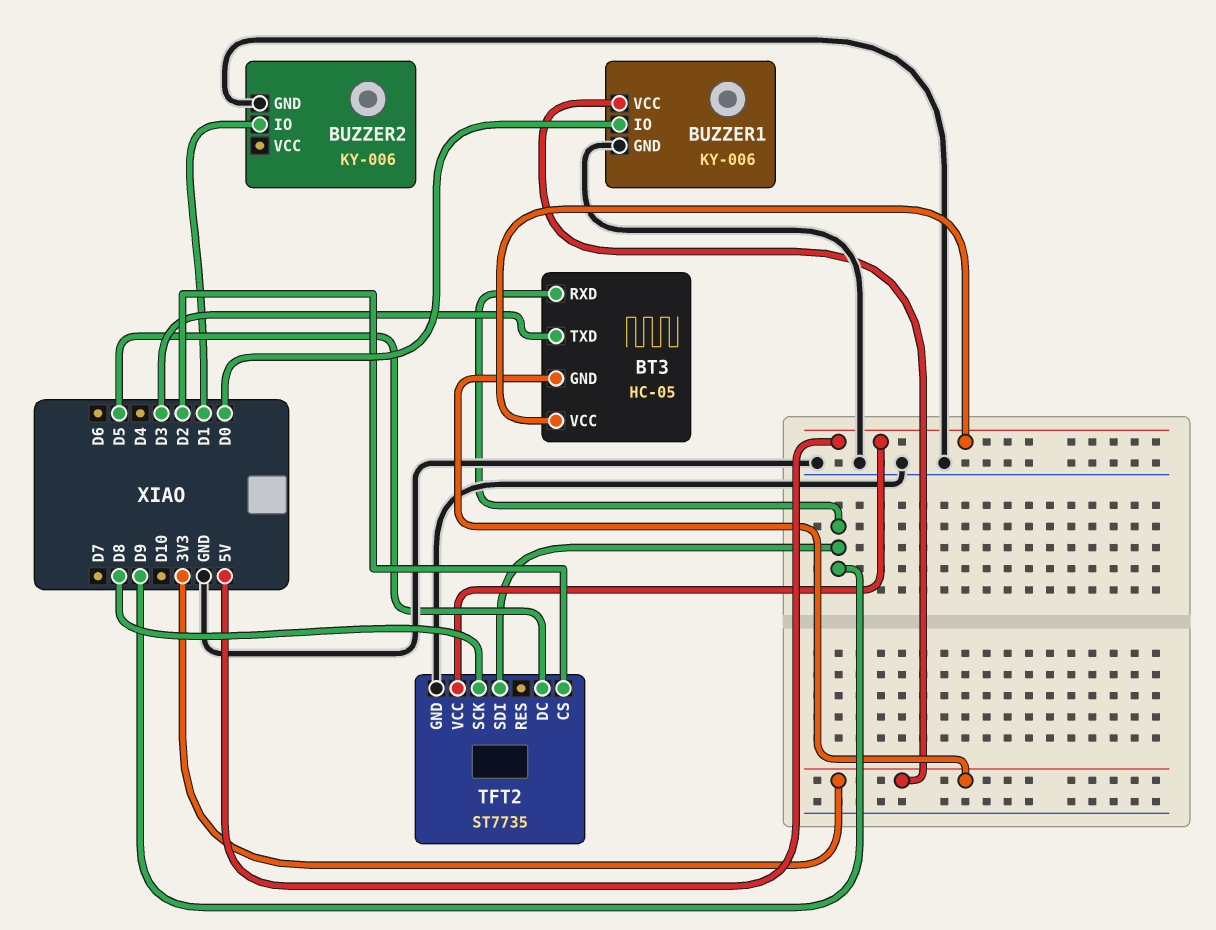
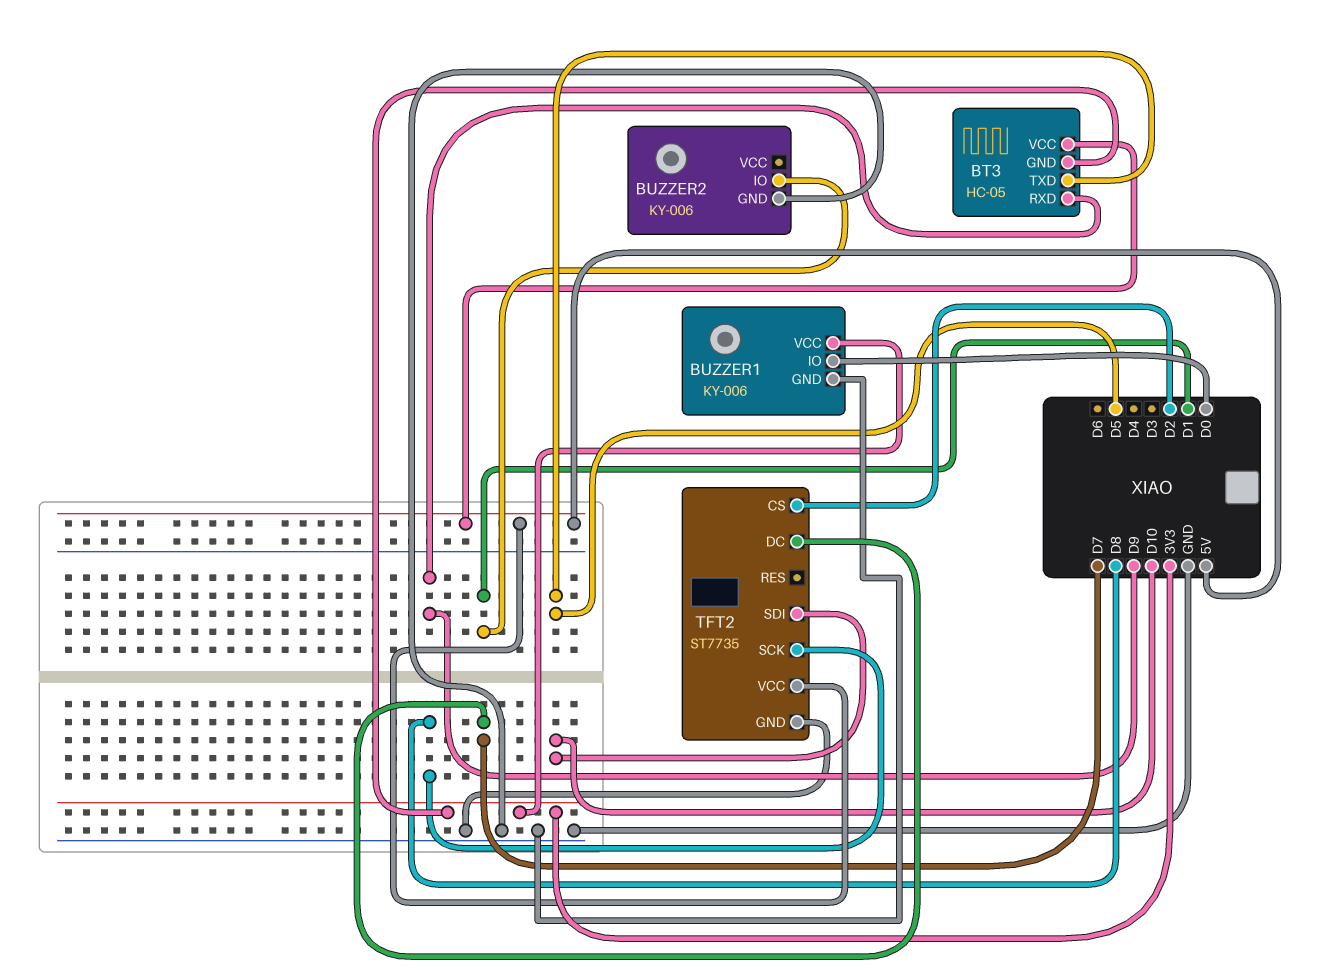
BT3 pin TXD: D3 -> D5
TFT2 pin DC: D5 -> D7
TFT2 pin SDI: D9 -> D10

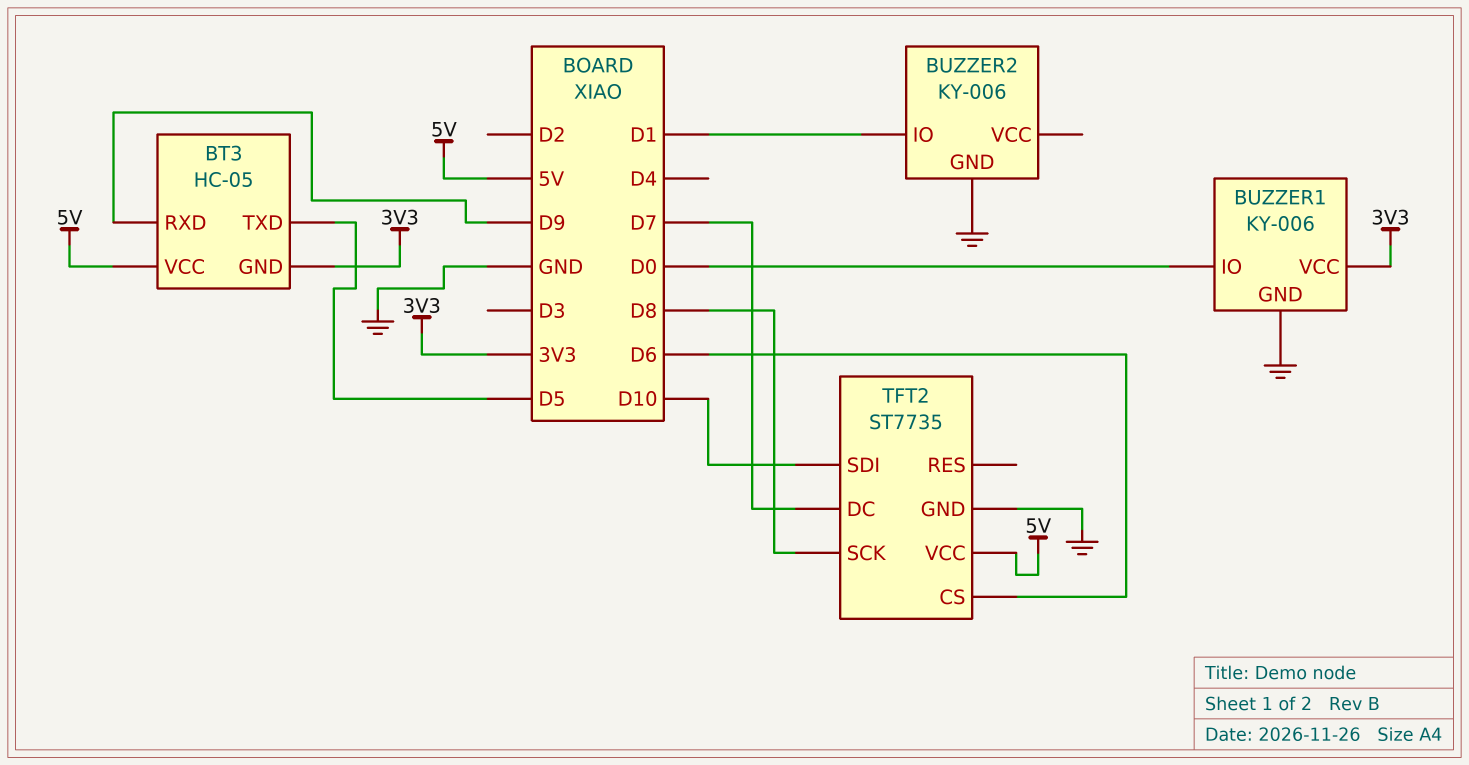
TFT2 pin CS: D2 -> D6

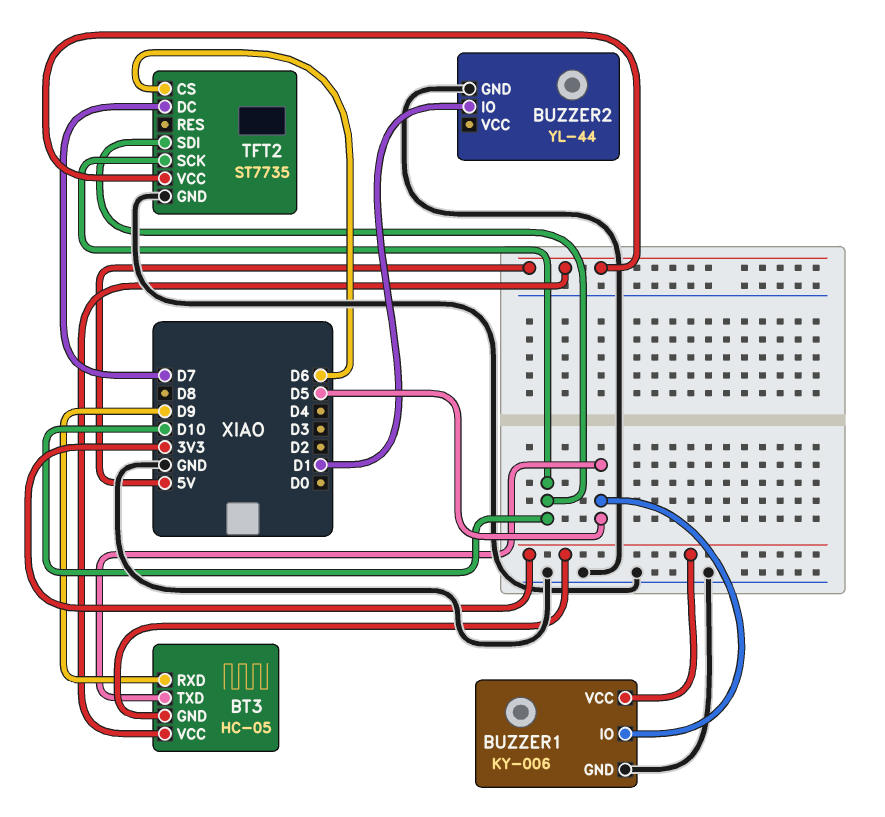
BUZZER1 pin IO: D0 -> D5
BUZZER2: KY-006 -> YL-44
TFT2 pin SCK: D8 -> D10

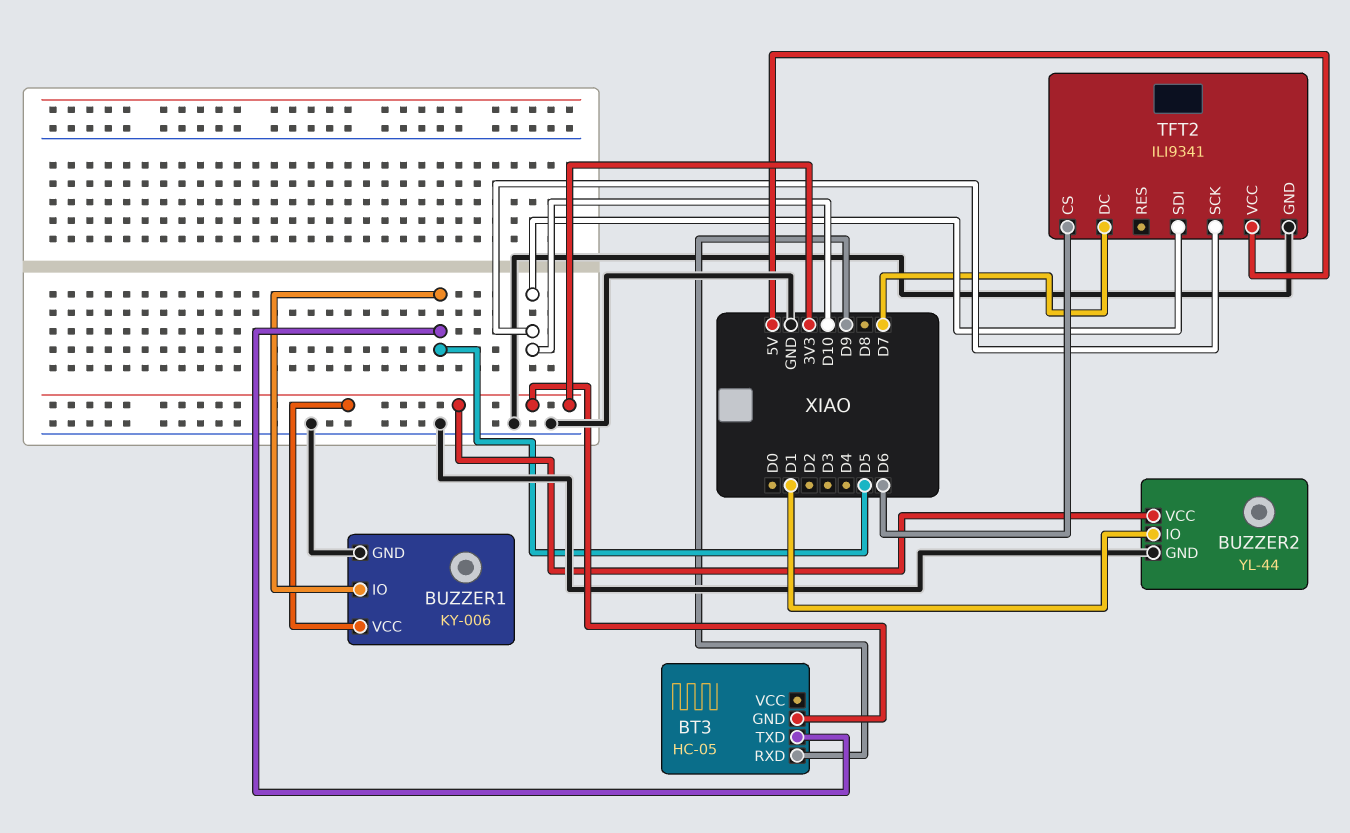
BT3 pin VCC: 5V -> none
BUZZER2 pin VCC: none -> 3V3
TFT2: ST7735 -> ILI9341

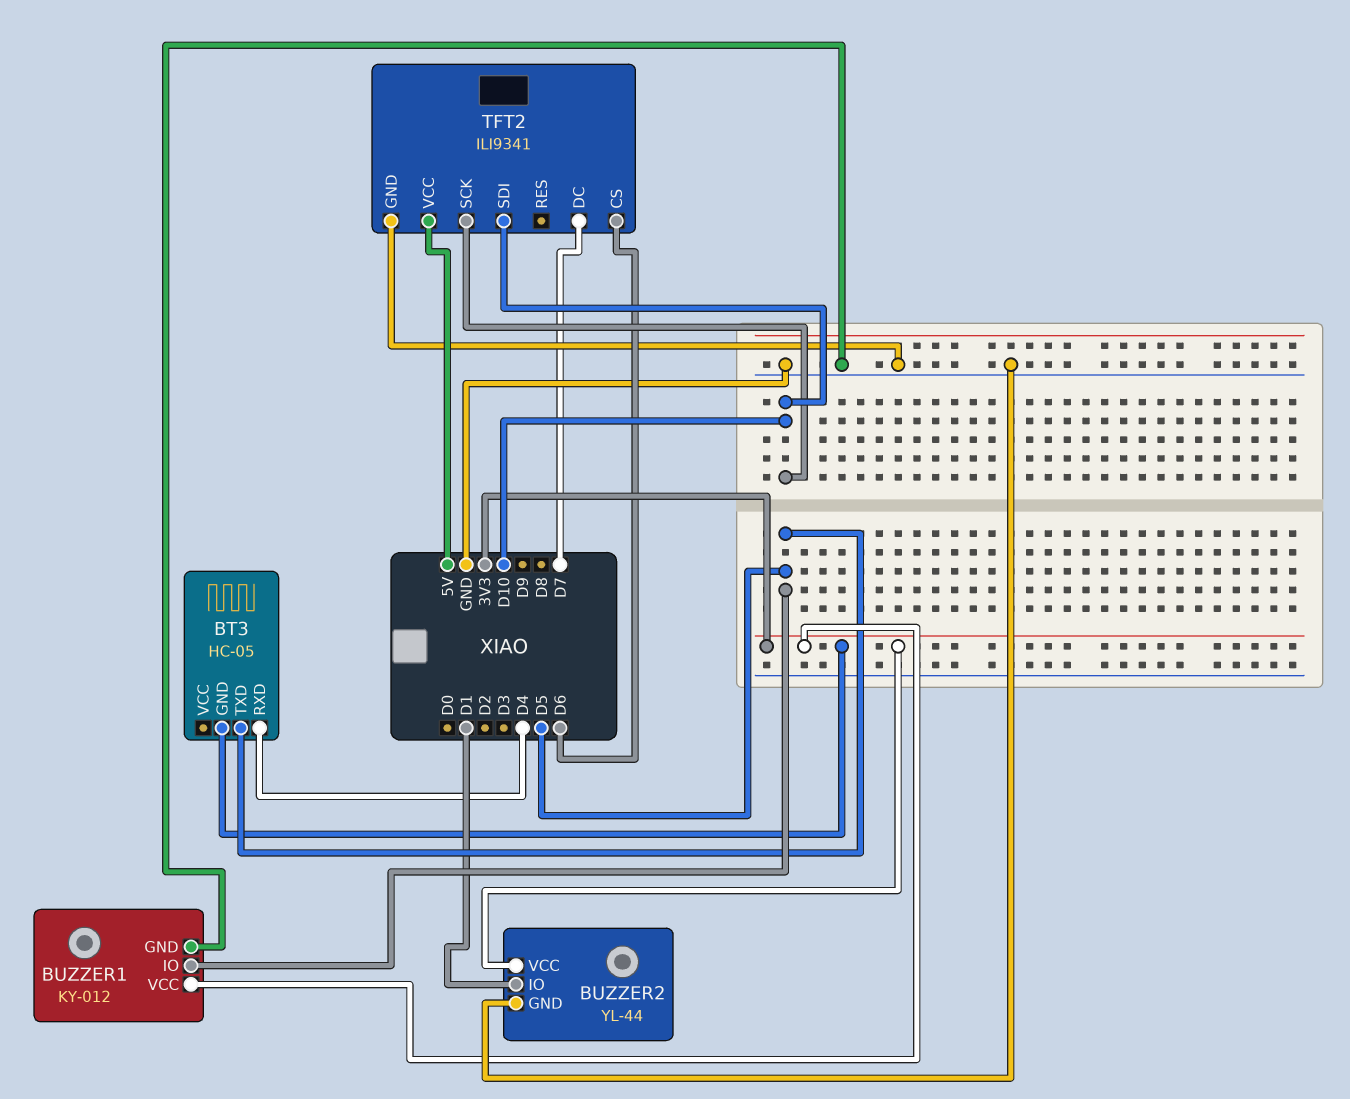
BT3 pin RXD: D9 -> D4
BUZZER1: KY-006 -> KY-012

